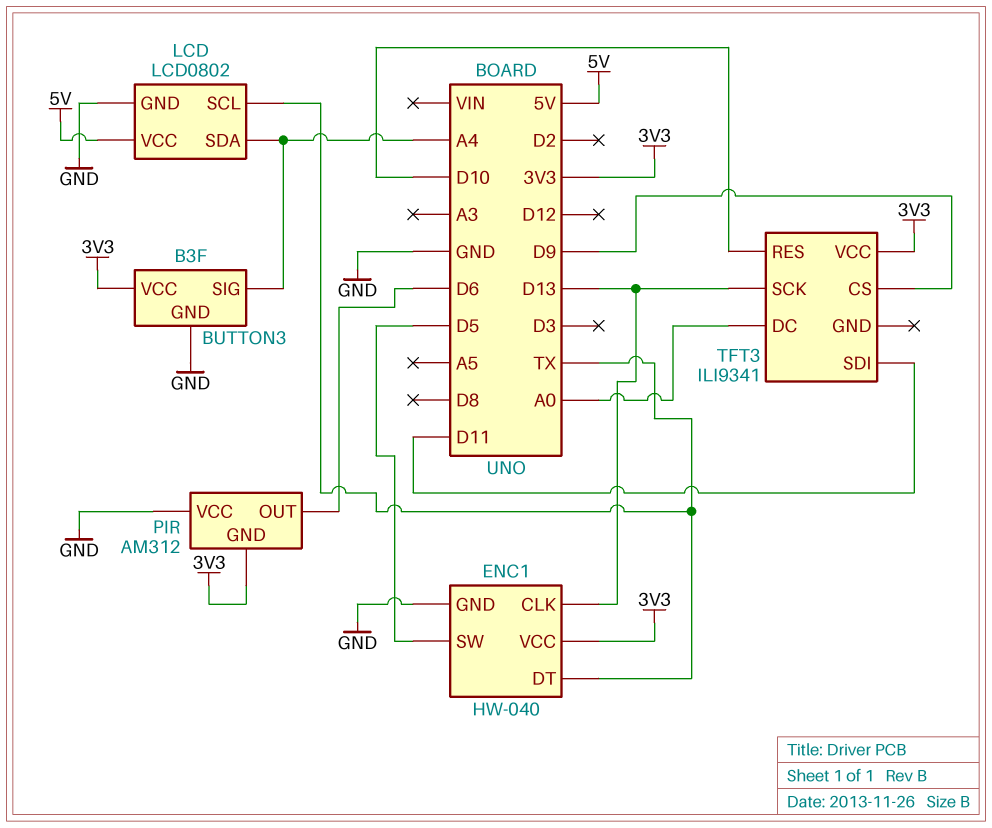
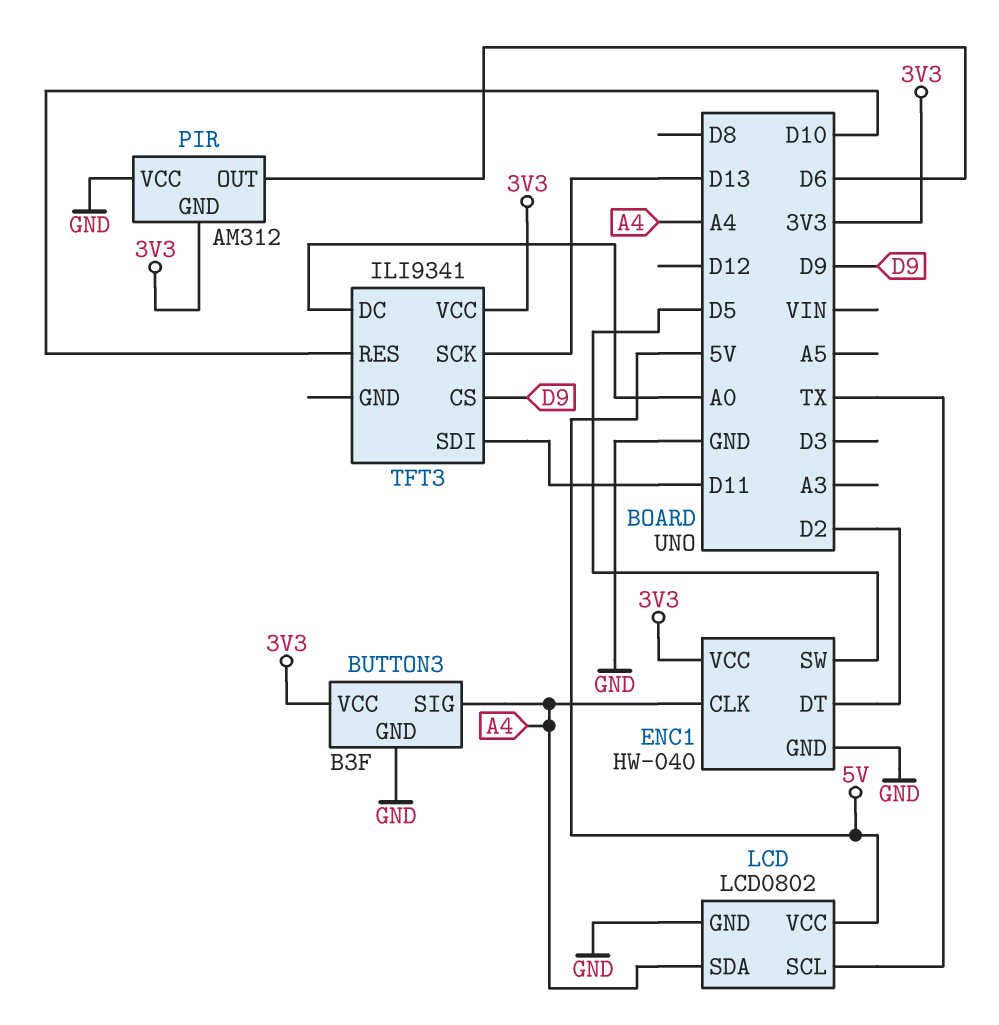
ENC1 pin CLK: D13 -> A4
ENC1 pin DT: TX -> D2

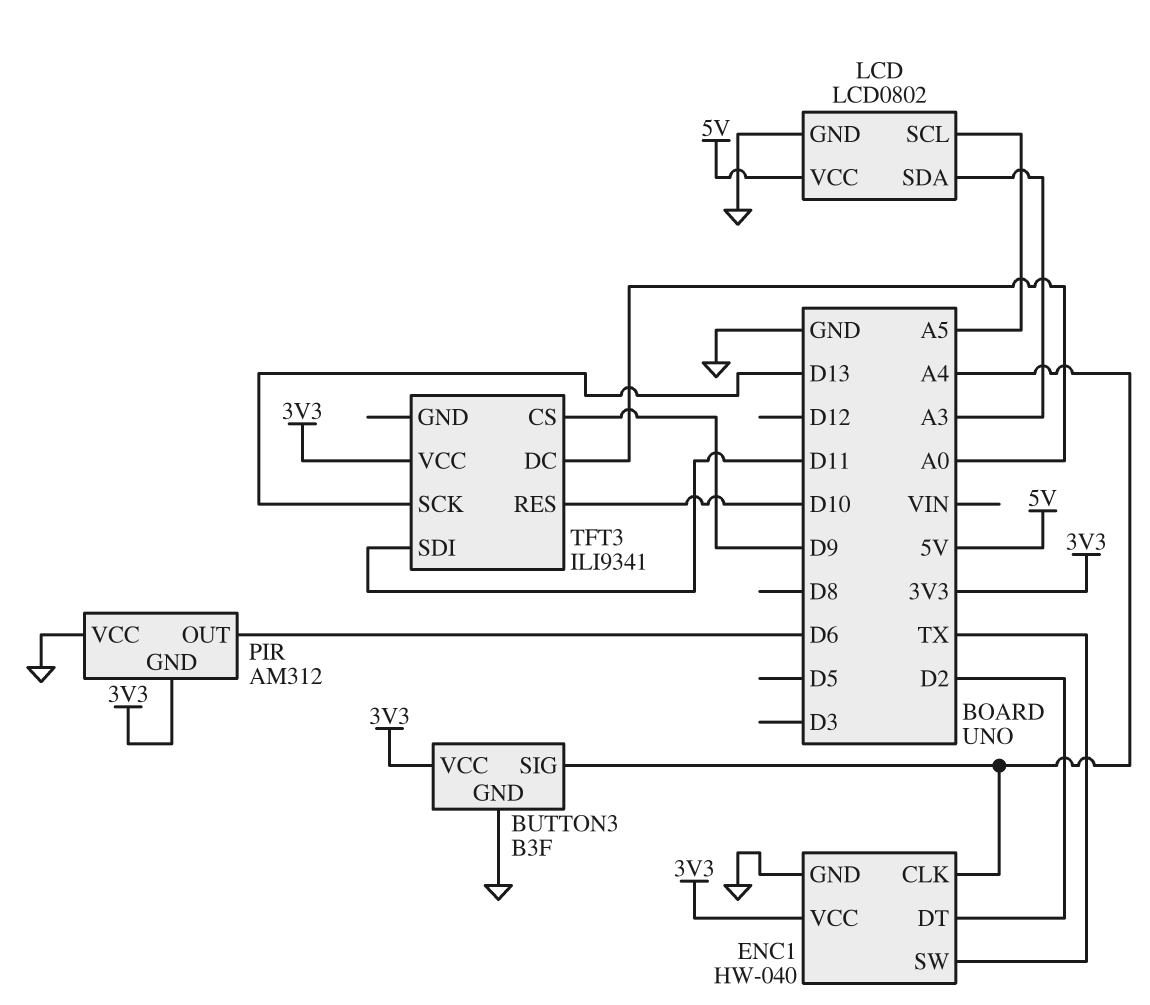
ENC1 pin SW: D5 -> TX
LCD pin SCL: TX -> A5
LCD pin SDA: A4 -> A3

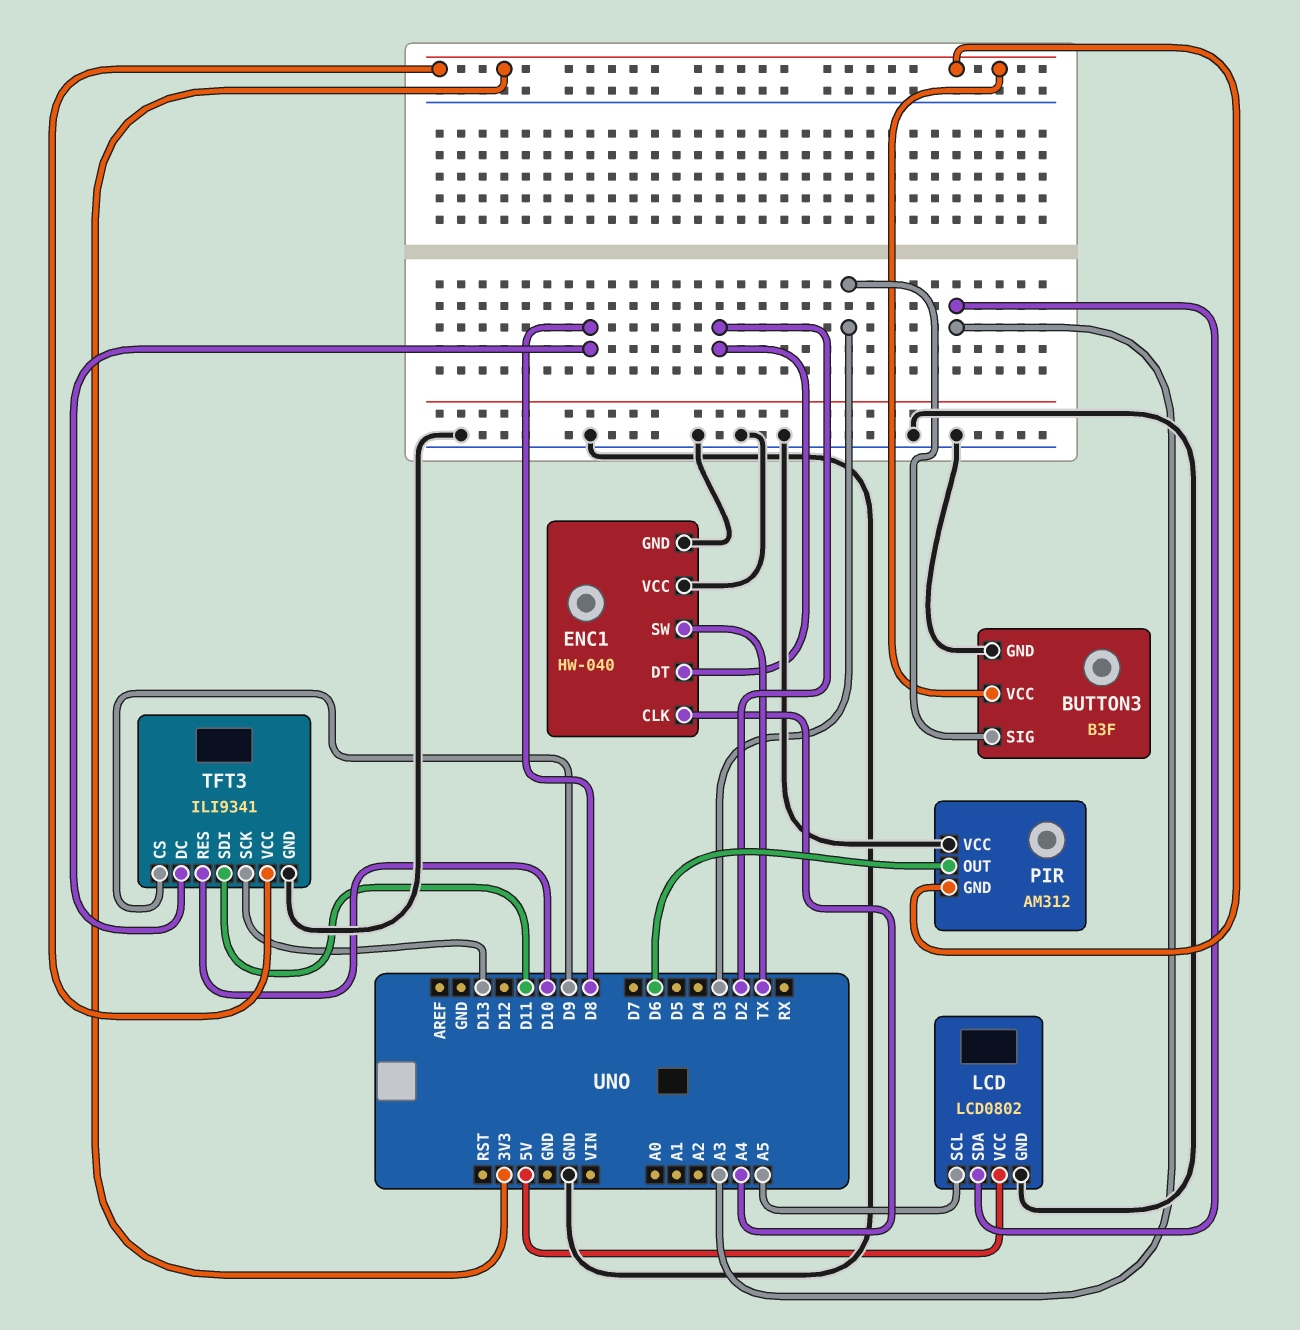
BUTTON3 pin SIG: A4 -> D3
ENC1 pin VCC: 3V3 -> GND
TFT3 pin DC: A0 -> D8
TFT3 pin GND: none -> GND

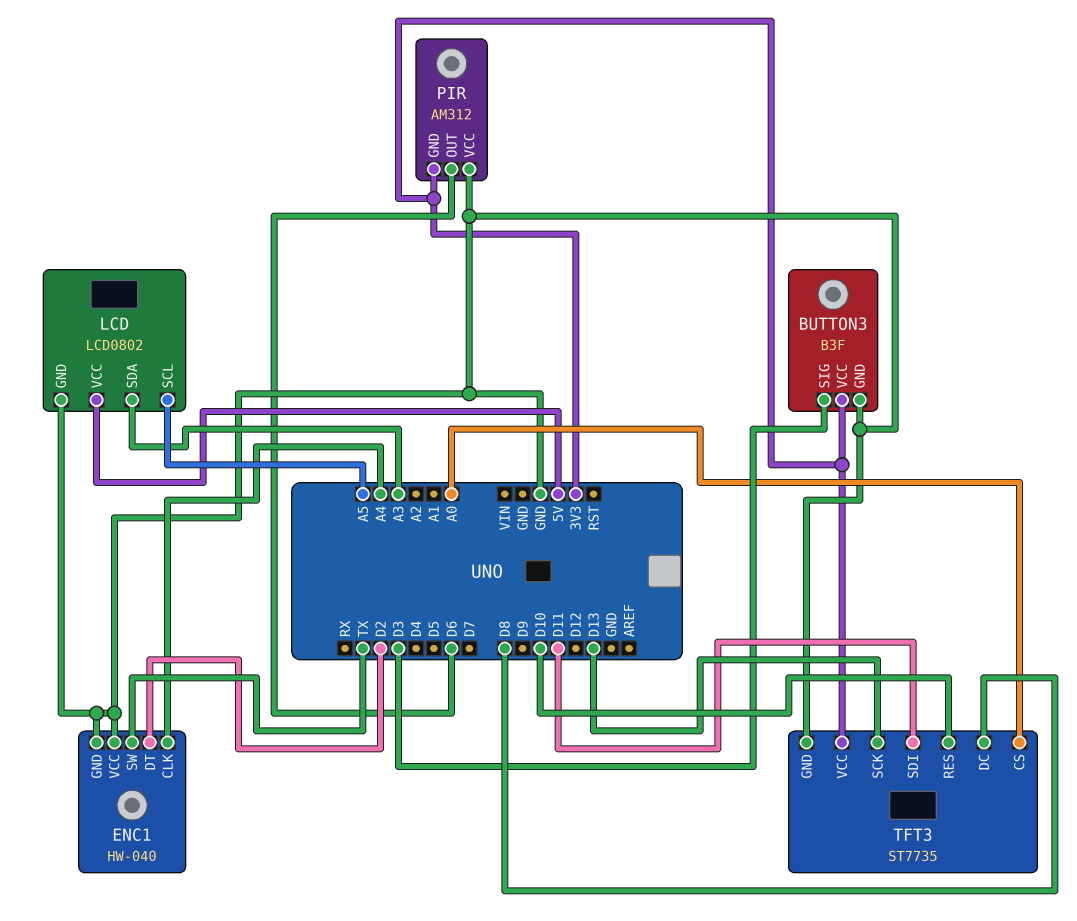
TFT3: ILI9341 -> ST7735
TFT3 pin CS: D9 -> A0

